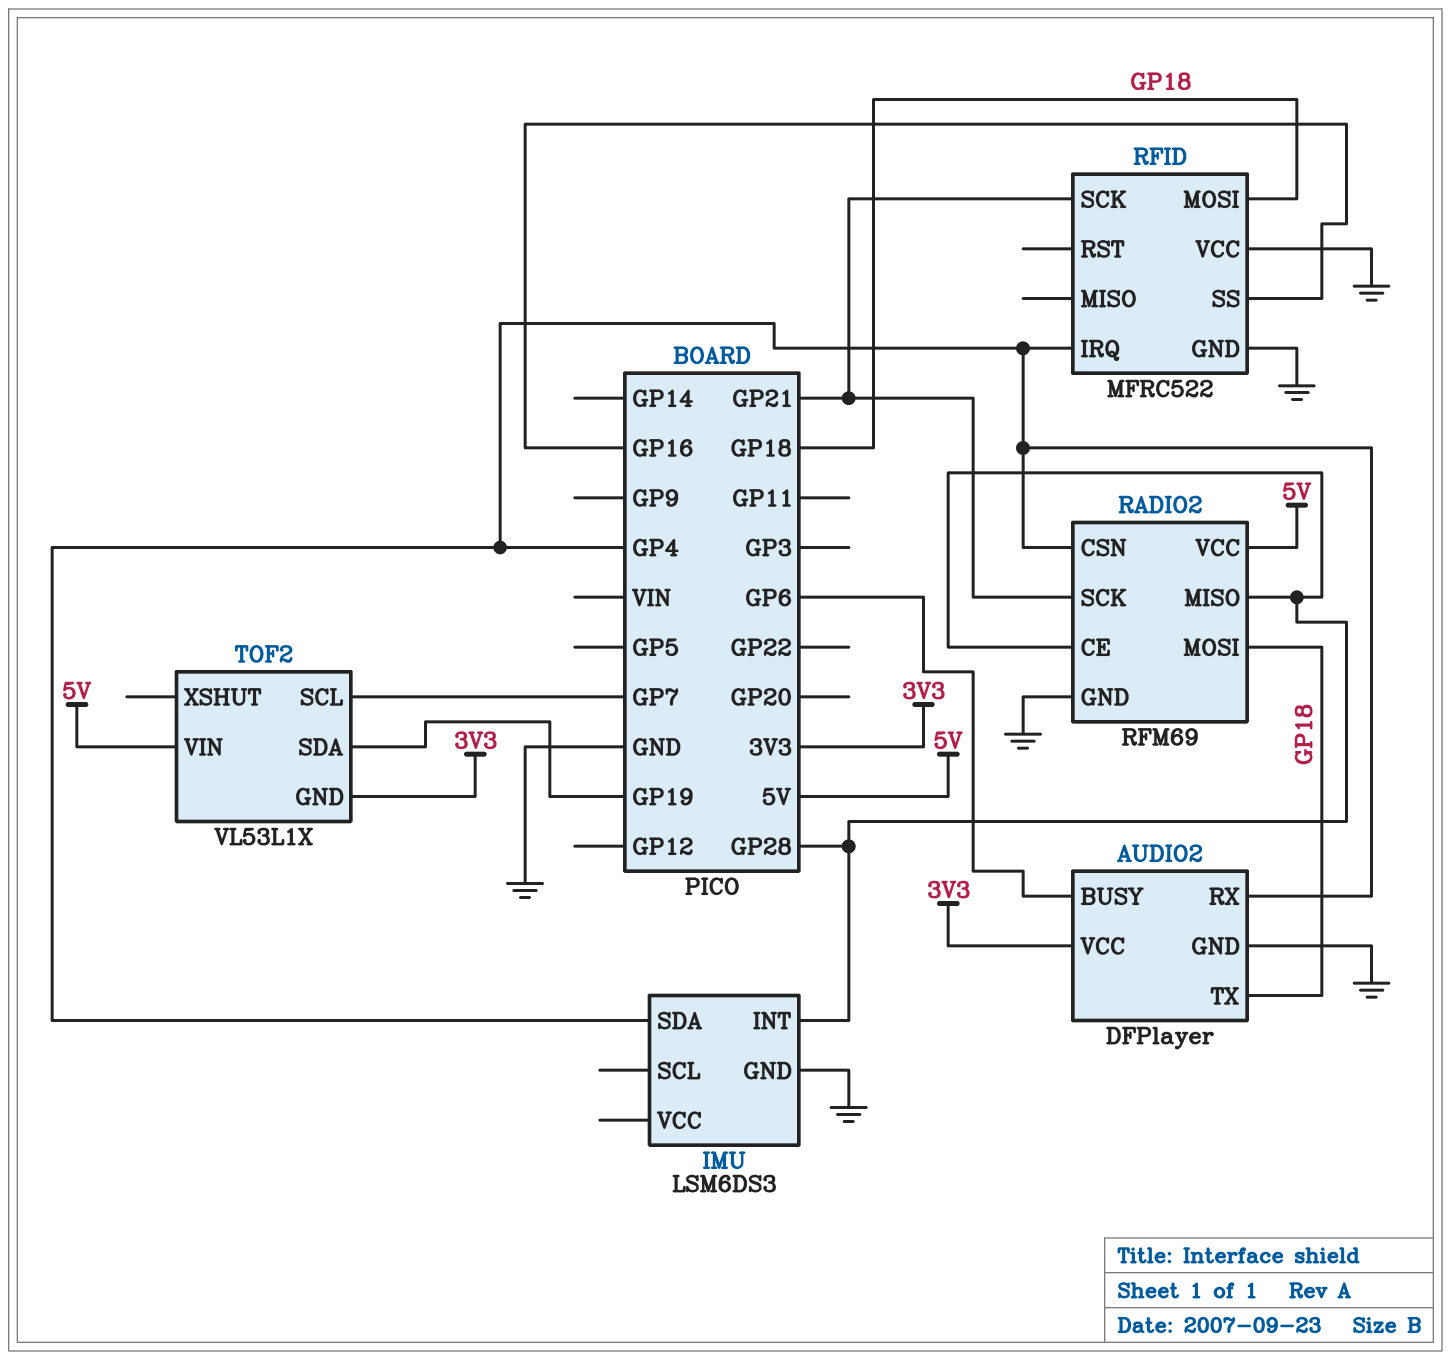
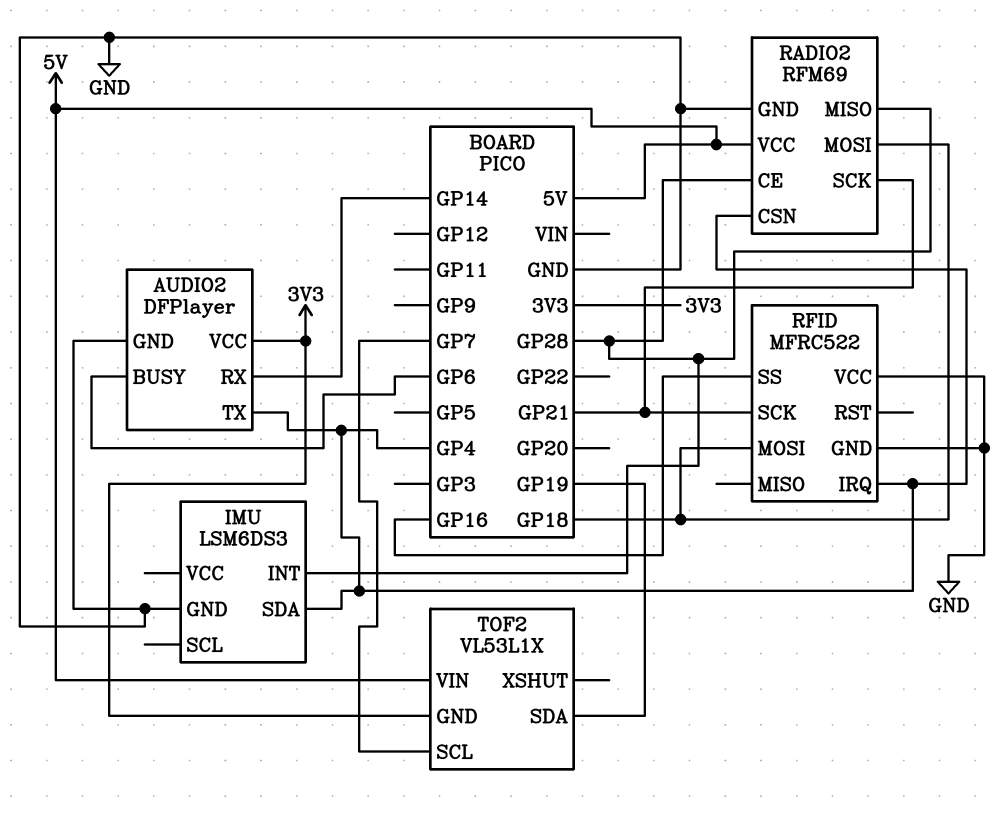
AUDIO2 pin RX: GP4 -> GP14
AUDIO2 pin TX: GP18 -> GP4

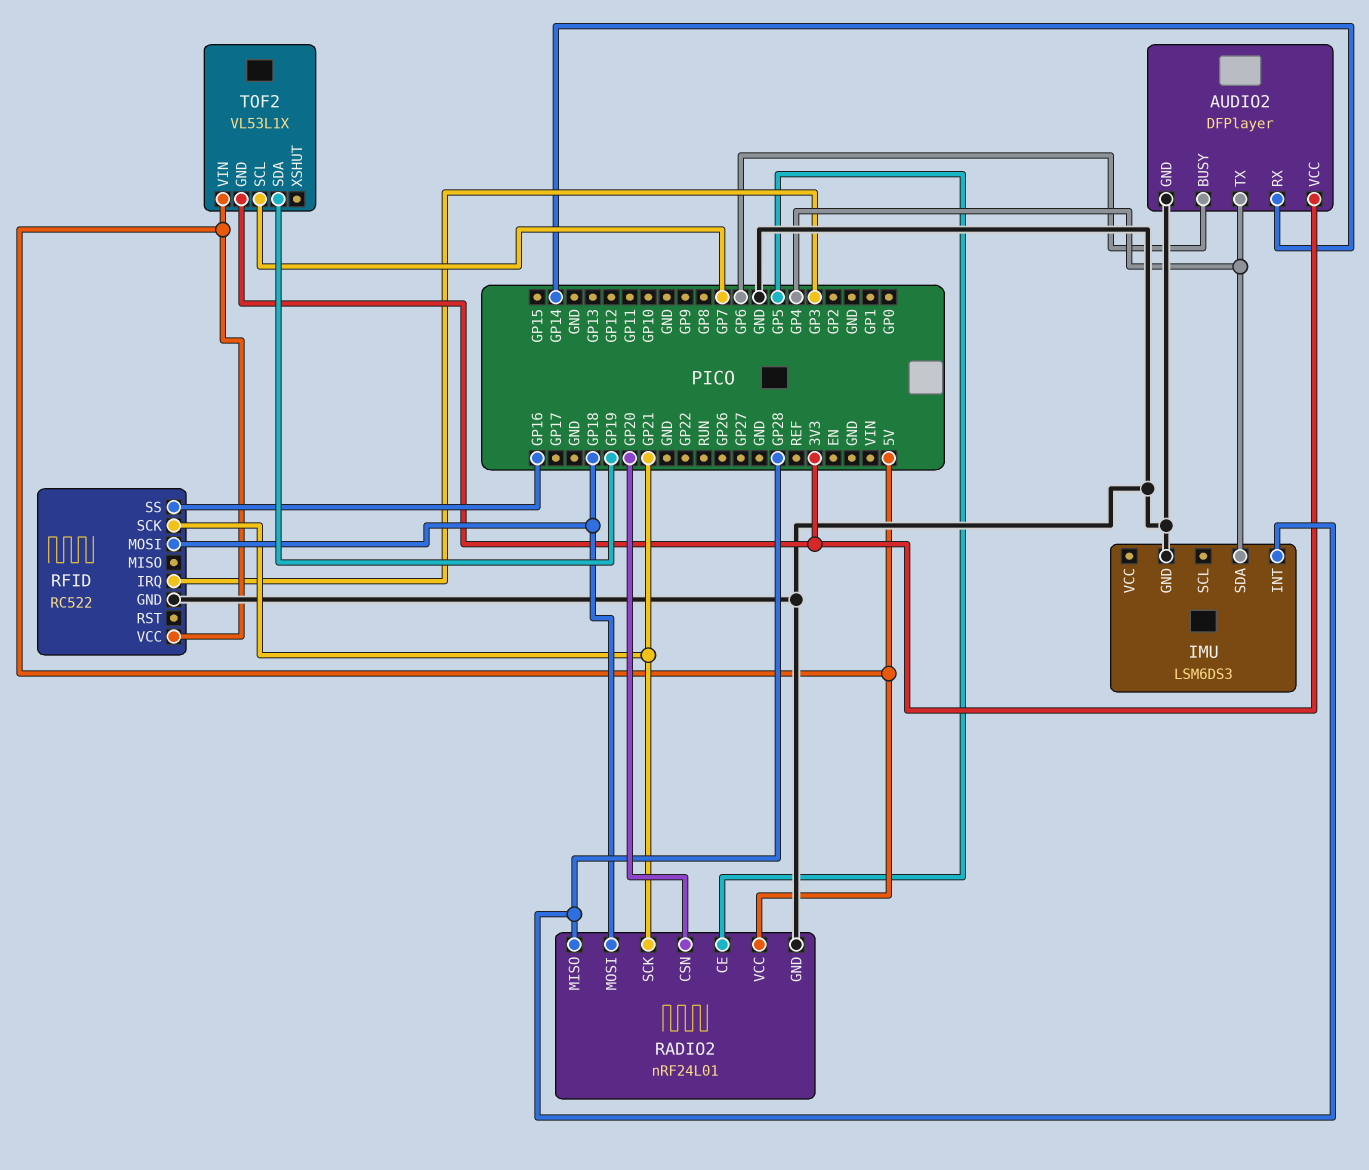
RADIO2: RFM69 -> nRF24L01
RADIO2 pin CE: GP28 -> GP5
RADIO2 pin CSN: GP4 -> GP20
RFID: MFRC522 -> RC522
RFID pin IRQ: GP4 -> GP3
RFID pin VCC: GND -> 5V

